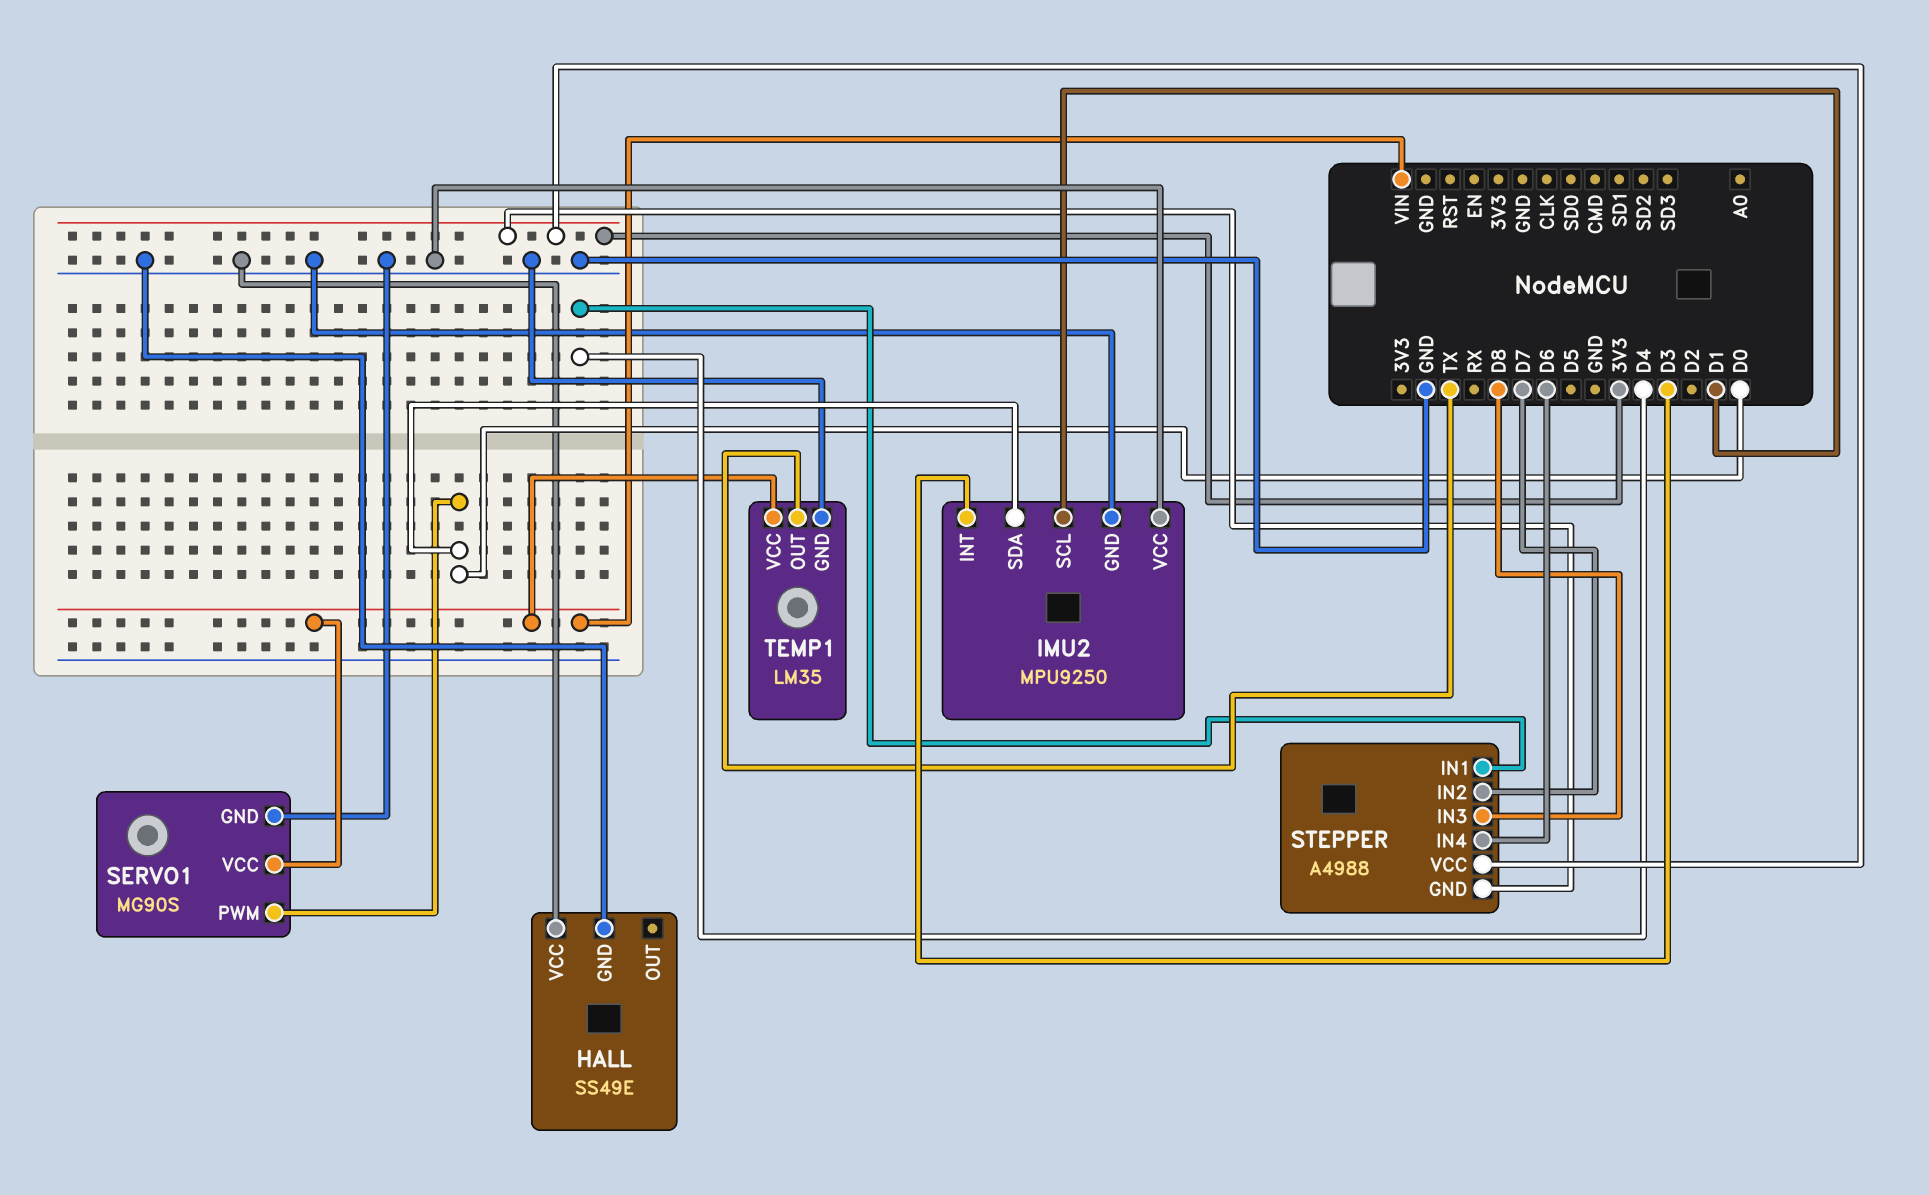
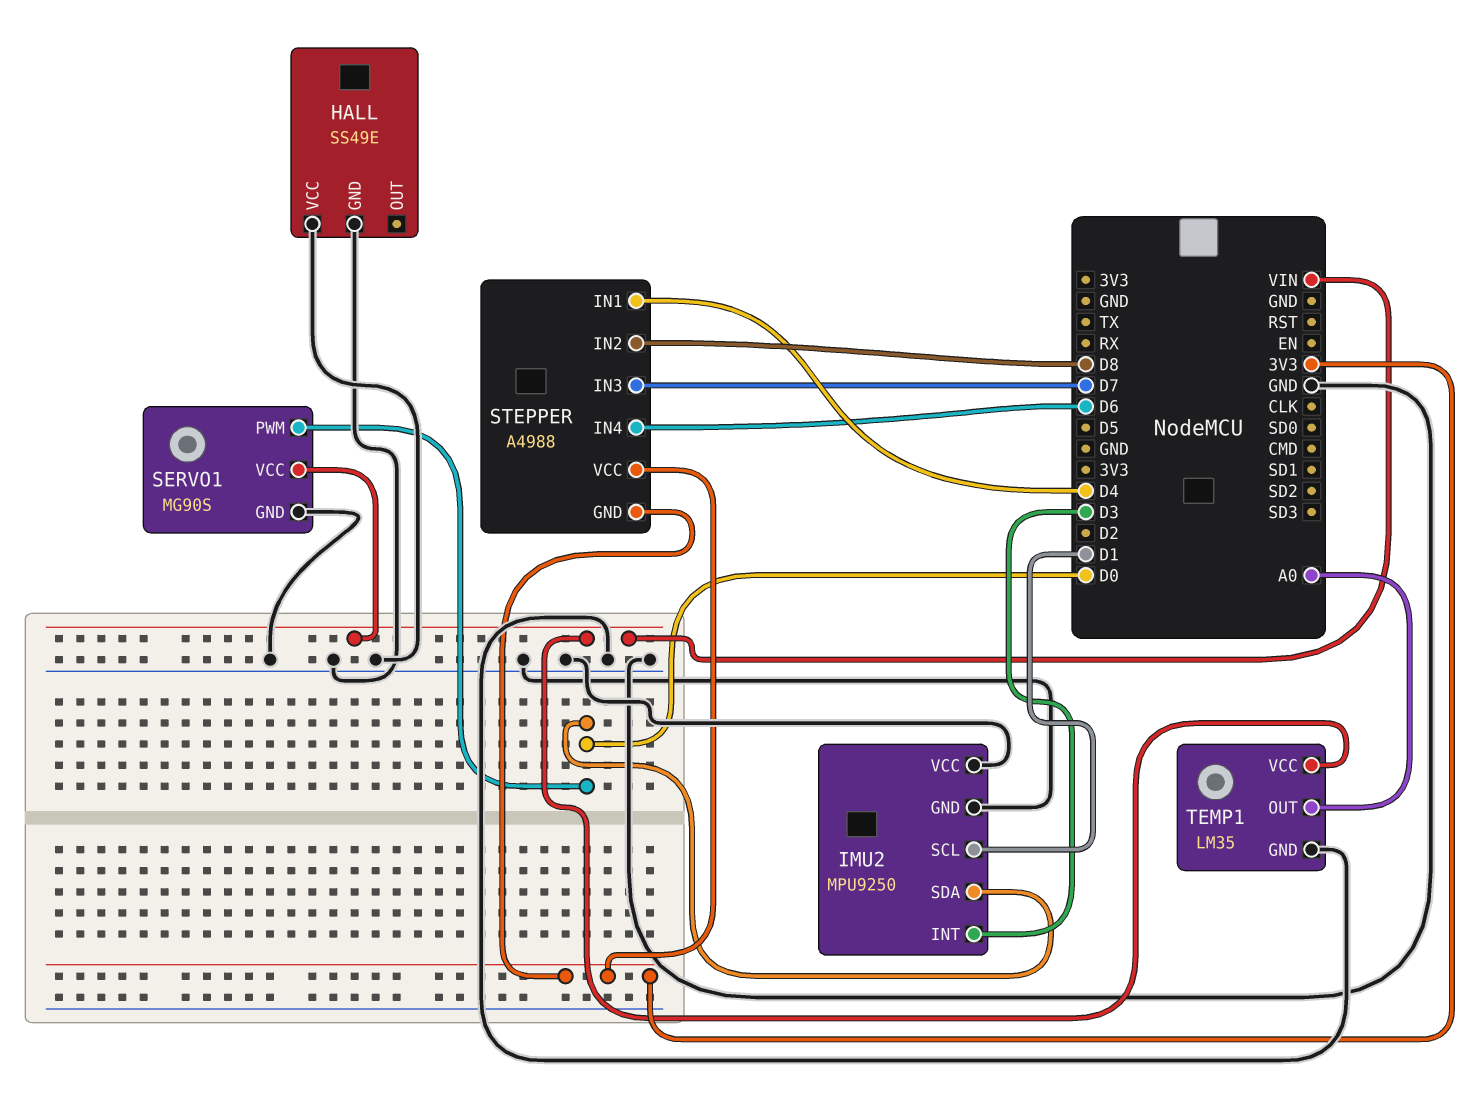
STEPPER pin IN2: D7 -> D8
STEPPER pin IN3: D8 -> D7
TEMP1 pin OUT: TX -> A0

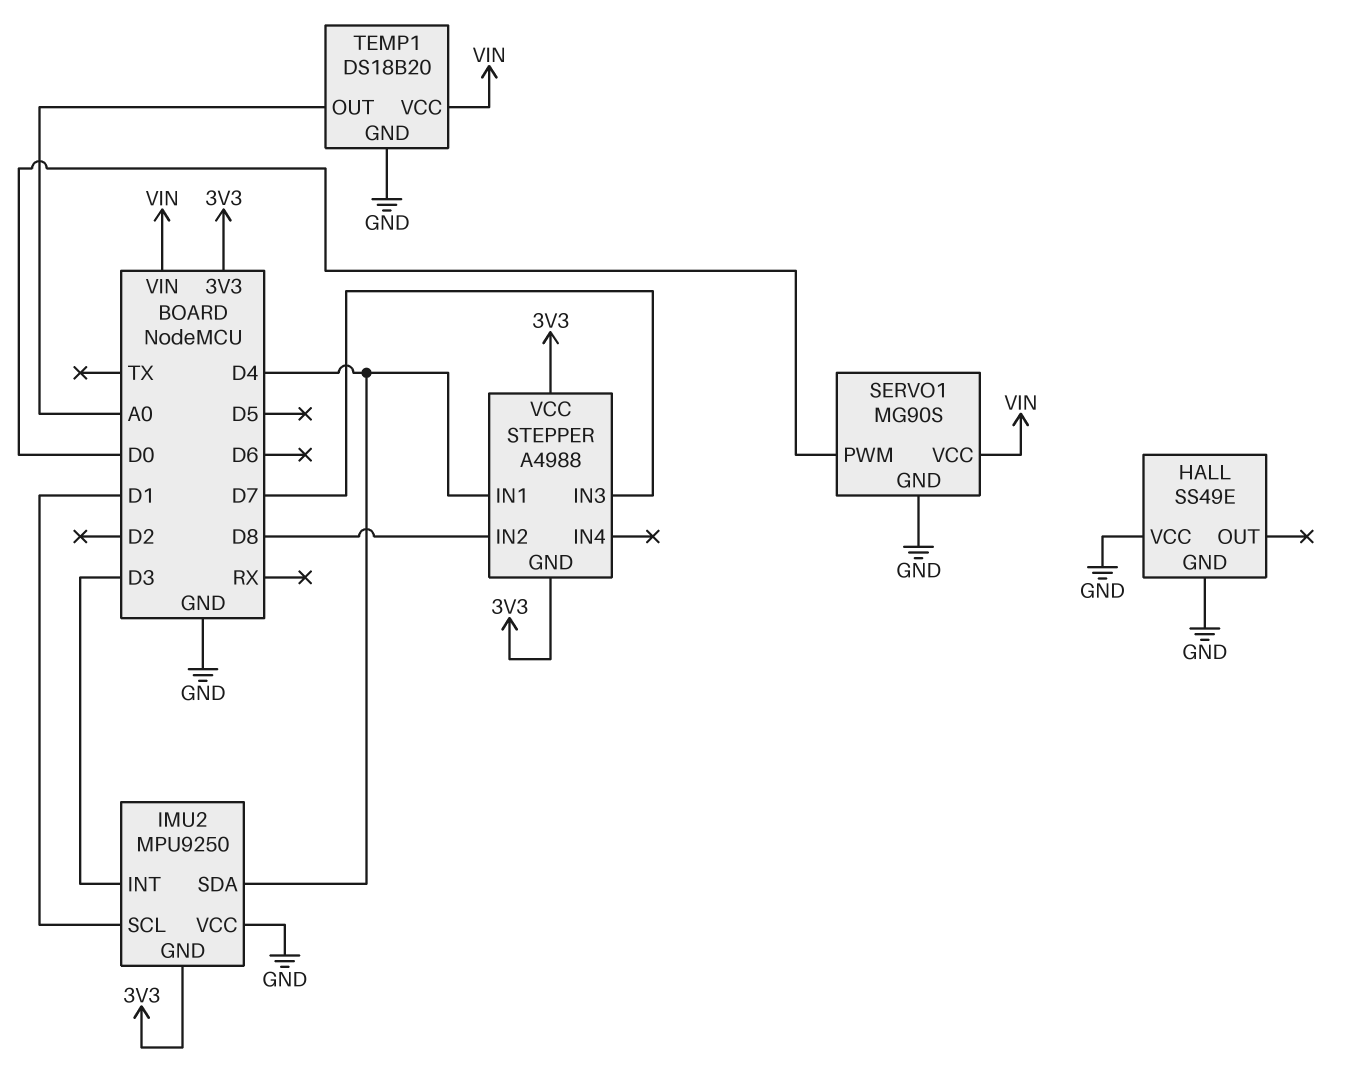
IMU2 pin GND: GND -> 3V3
IMU2 pin SDA: D0 -> D4
STEPPER pin IN4: D6 -> none
TEMP1: LM35 -> DS18B20

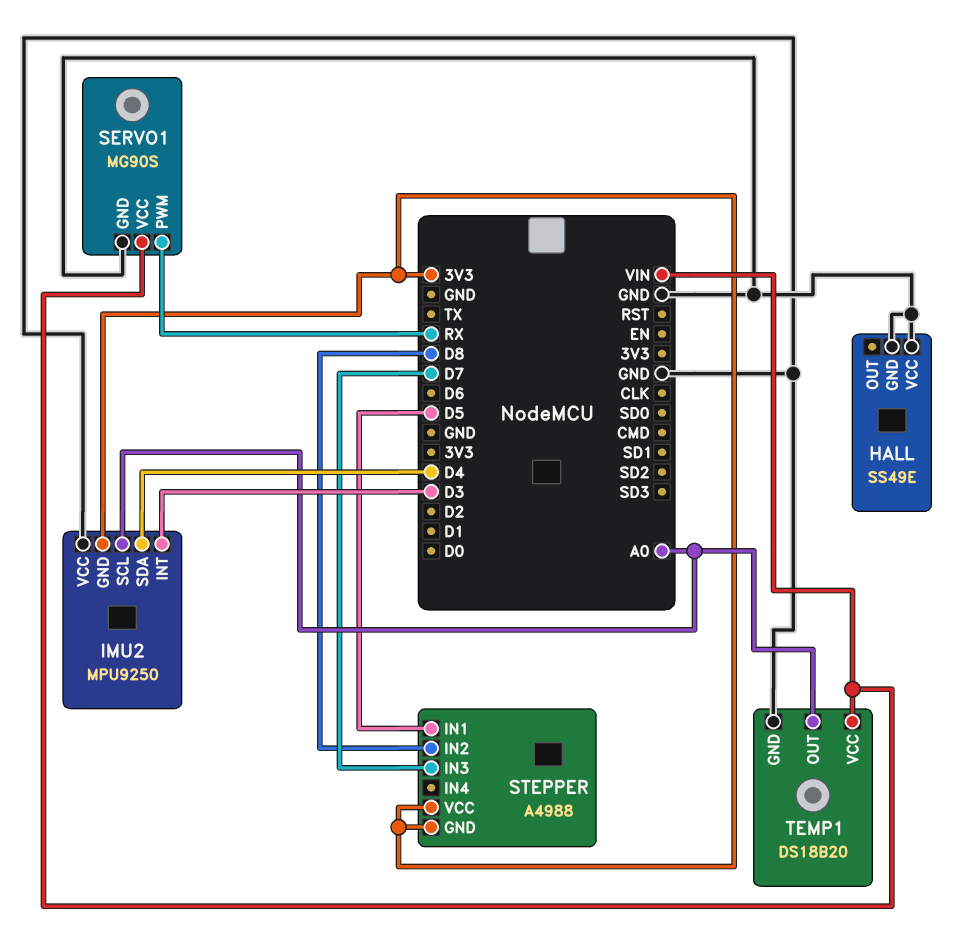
IMU2 pin SCL: D1 -> A0
SERVO1 pin PWM: D0 -> RX
STEPPER pin IN1: D4 -> D5

